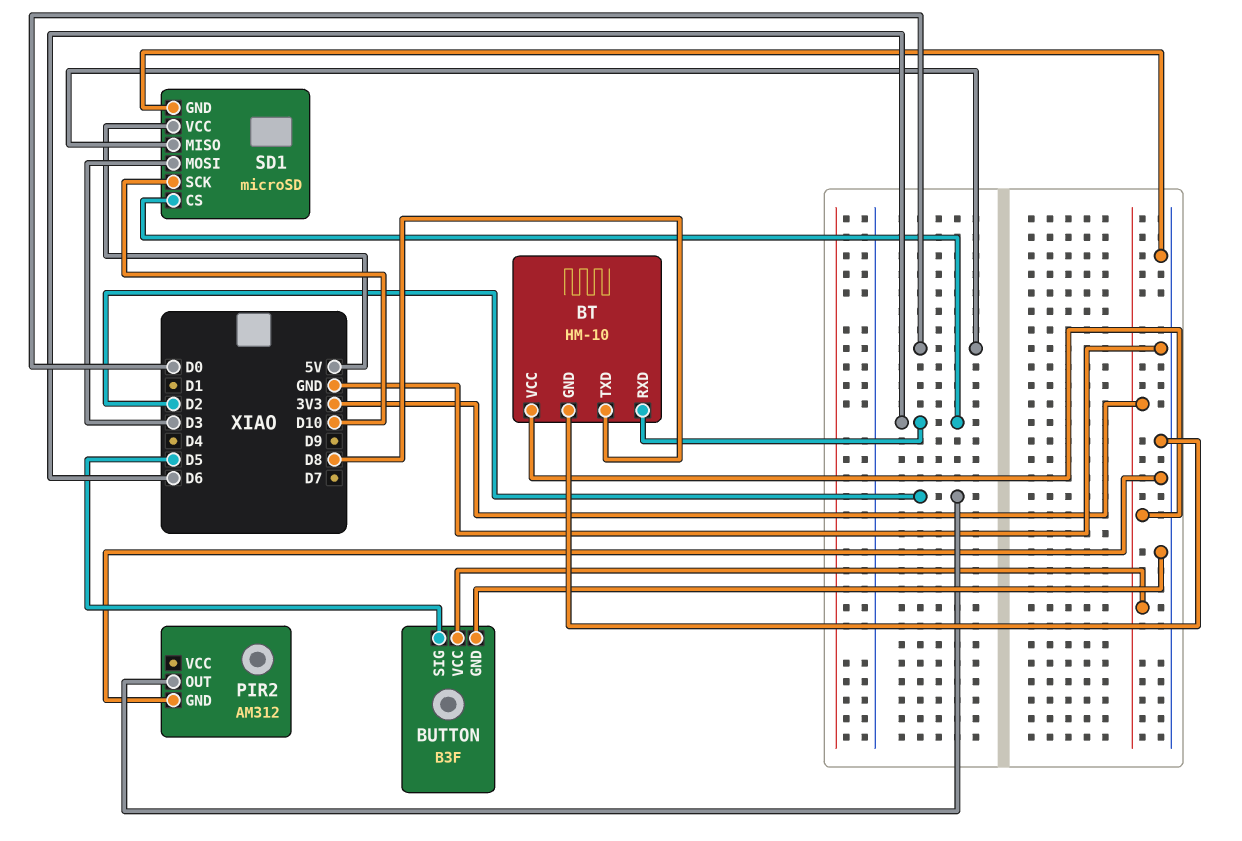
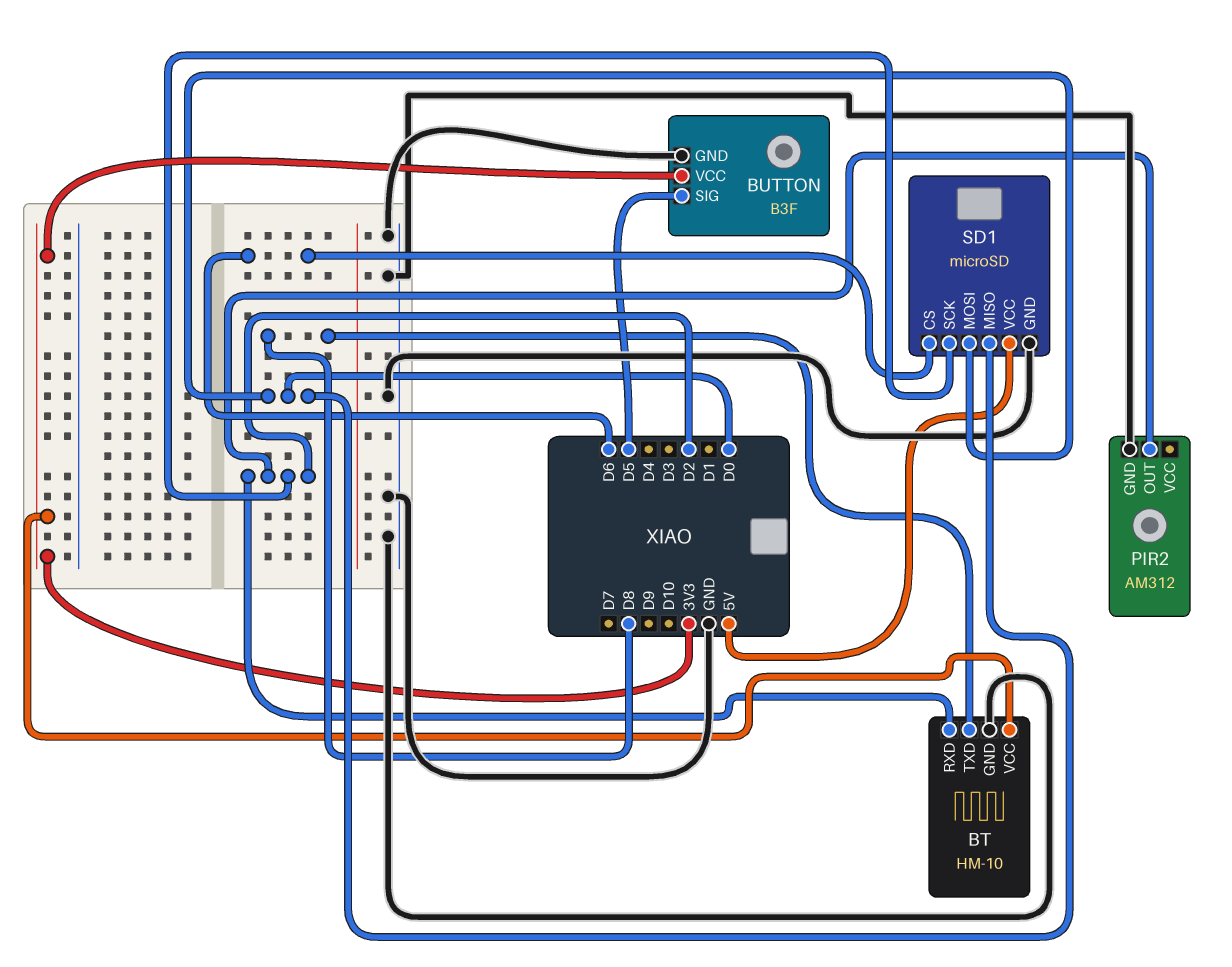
BT pin RXD: D6 -> D2
SD1 pin MOSI: D3 -> D0
SD1 pin SCK: D10 -> D2

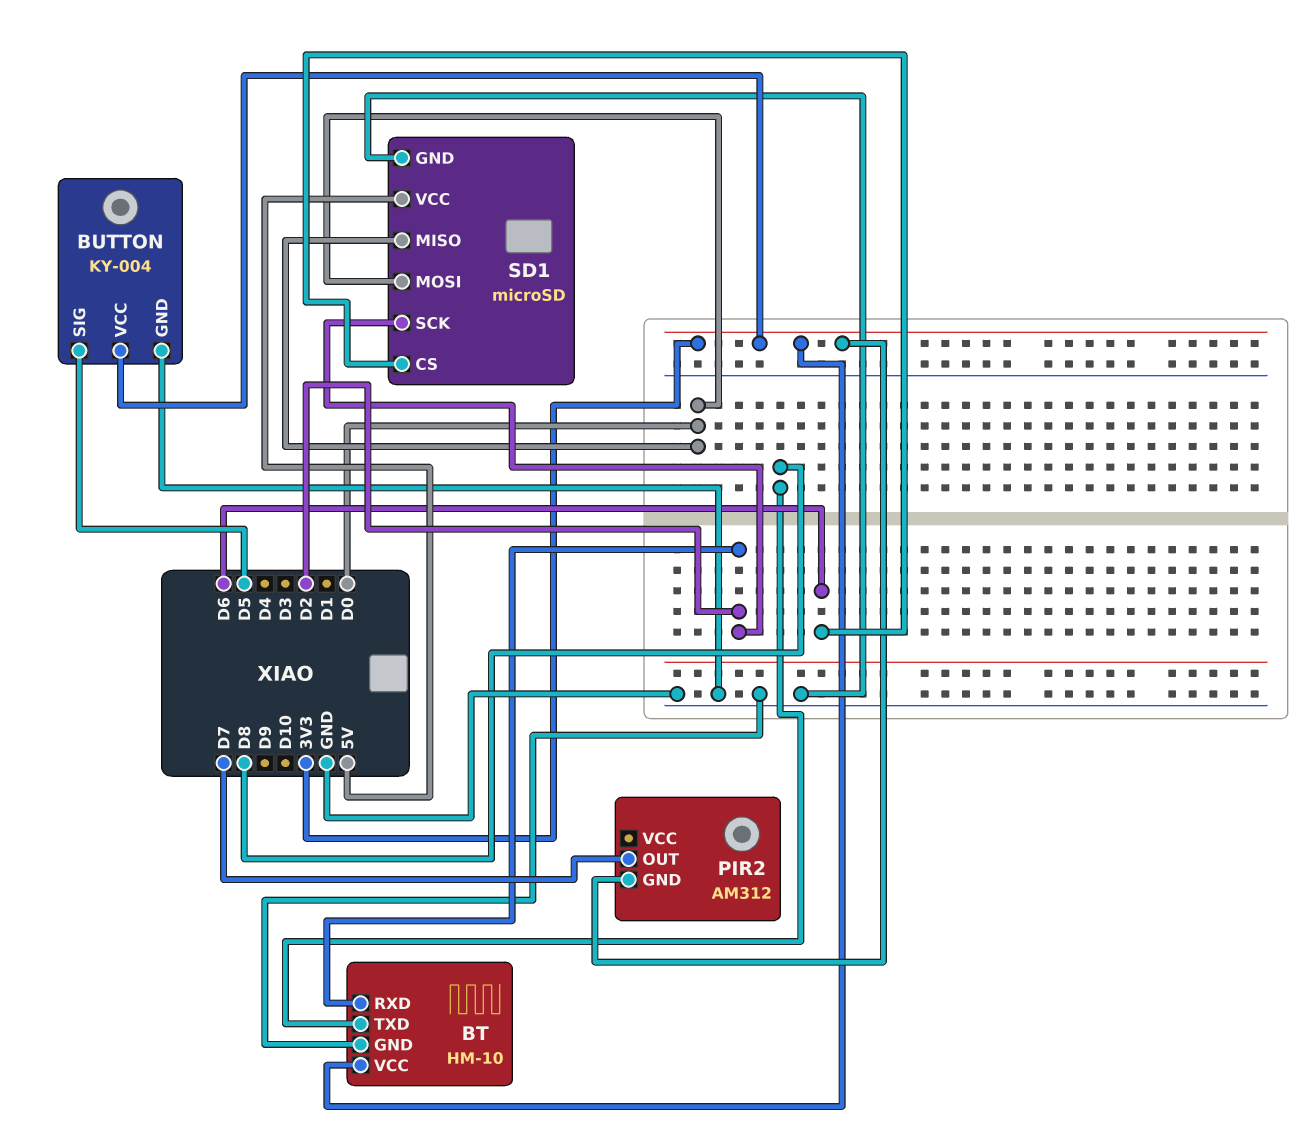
BUTTON: B3F -> KY-004
PIR2 pin GND: GND -> 3V3
PIR2 pin OUT: D2 -> D7

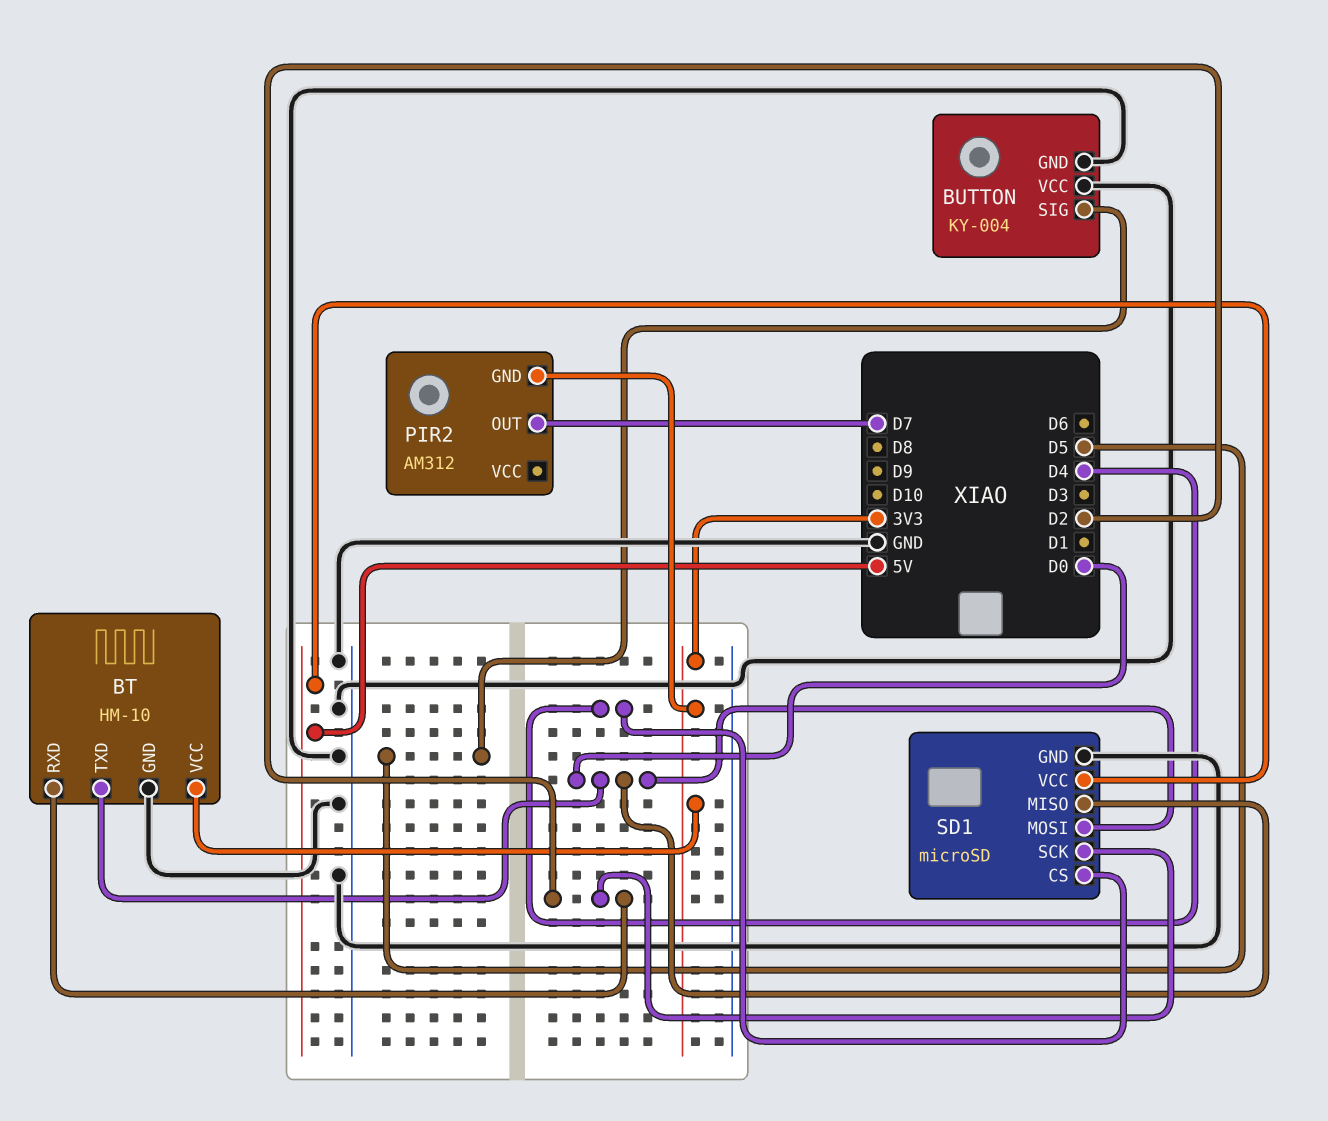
BT pin TXD: D8 -> D0
BUTTON pin VCC: 3V3 -> GND
SD1 pin CS: D6 -> D4

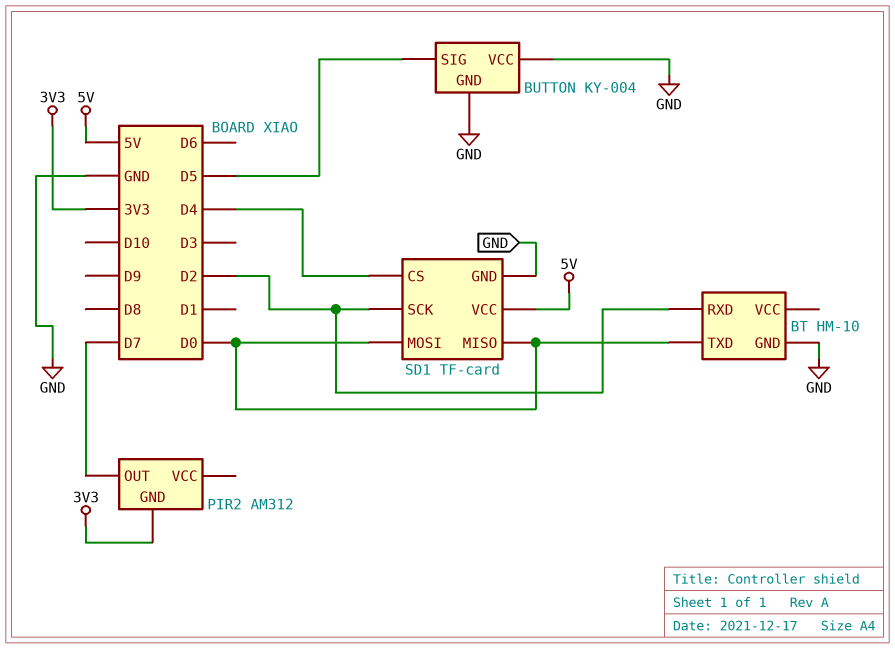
BT pin VCC: 3V3 -> none
SD1: microSD -> TF-card

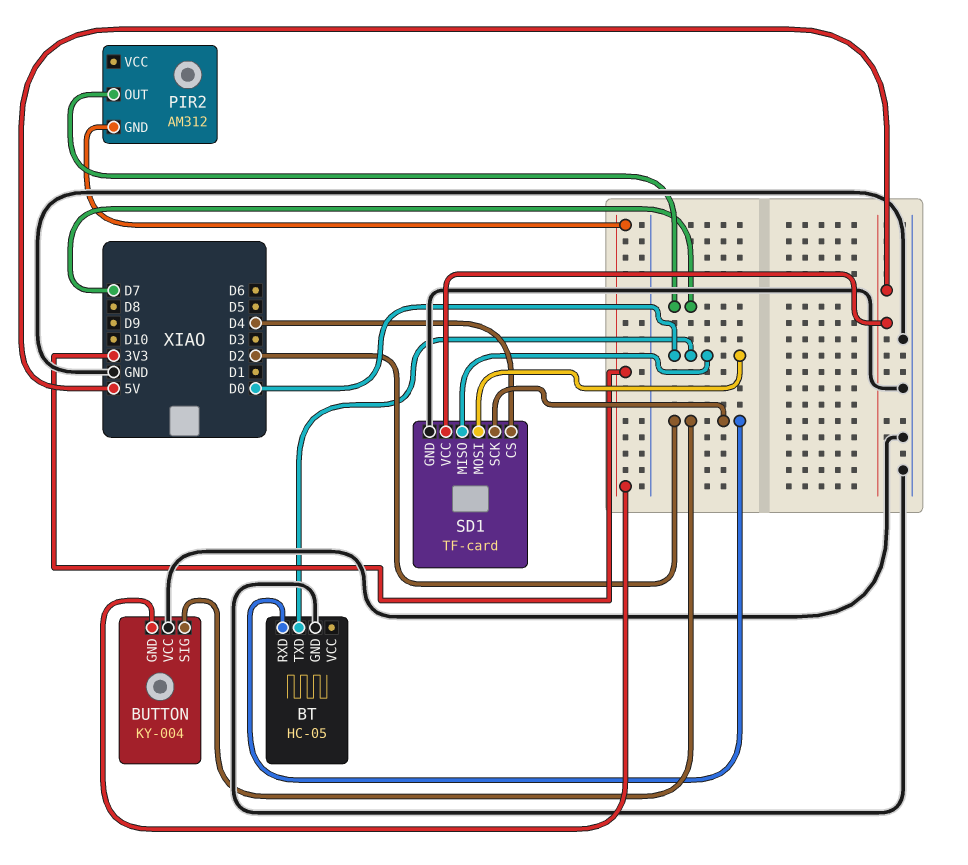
BT: HM-10 -> HC-05
BUTTON pin GND: GND -> 3V3
BUTTON pin SIG: D5 -> D2

